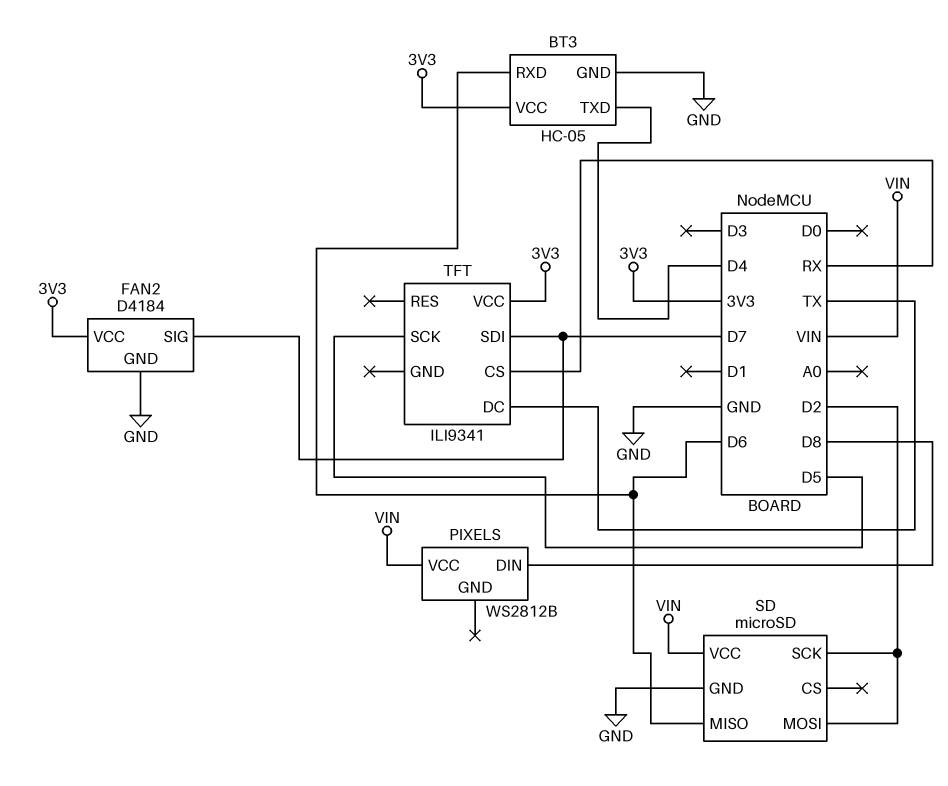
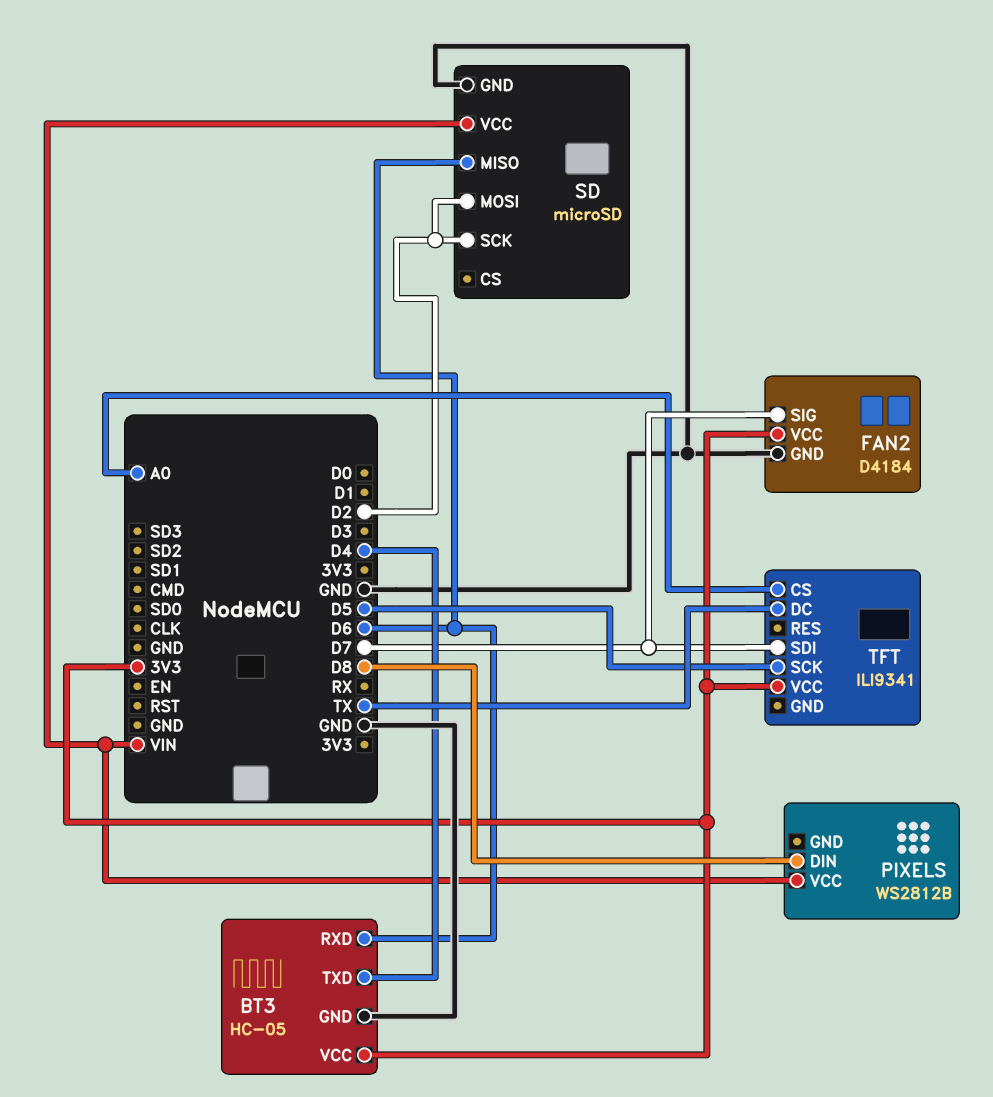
TFT pin CS: RX -> A0

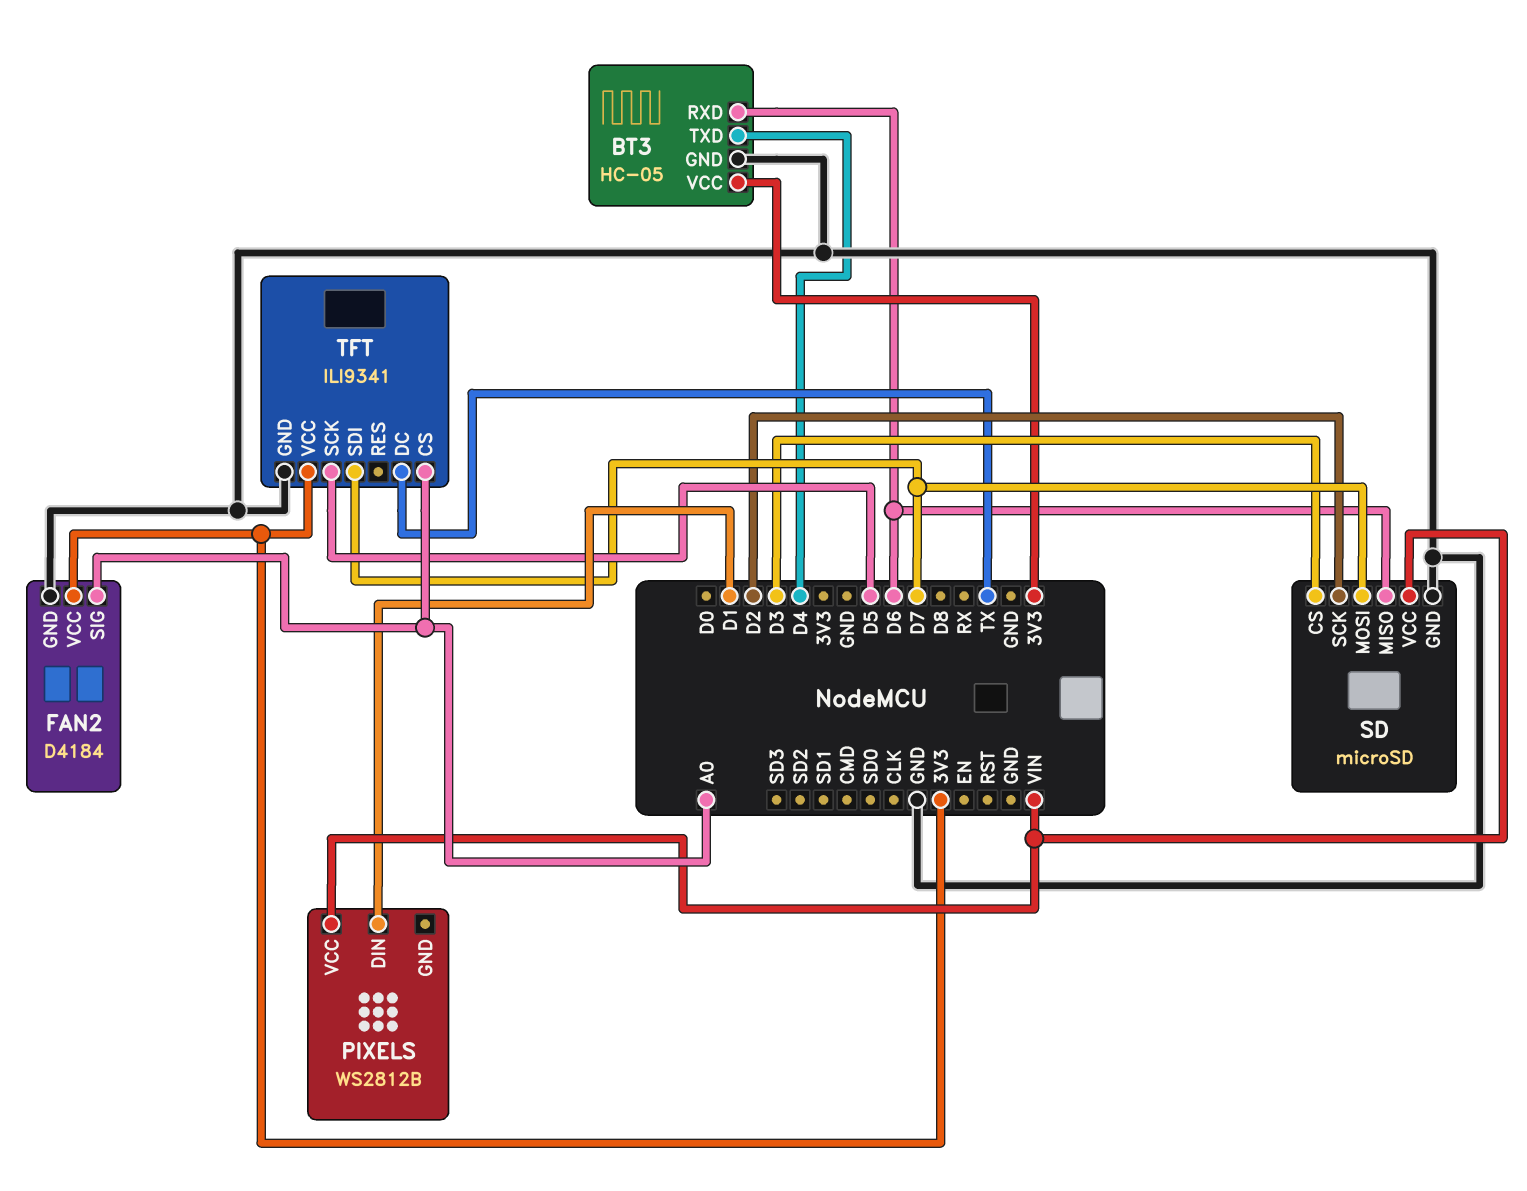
FAN2 pin SIG: D7 -> A0
PIXELS pin DIN: D8 -> D1
SD pin CS: none -> D3
SD pin MOSI: D2 -> D7
TFT pin GND: none -> GND

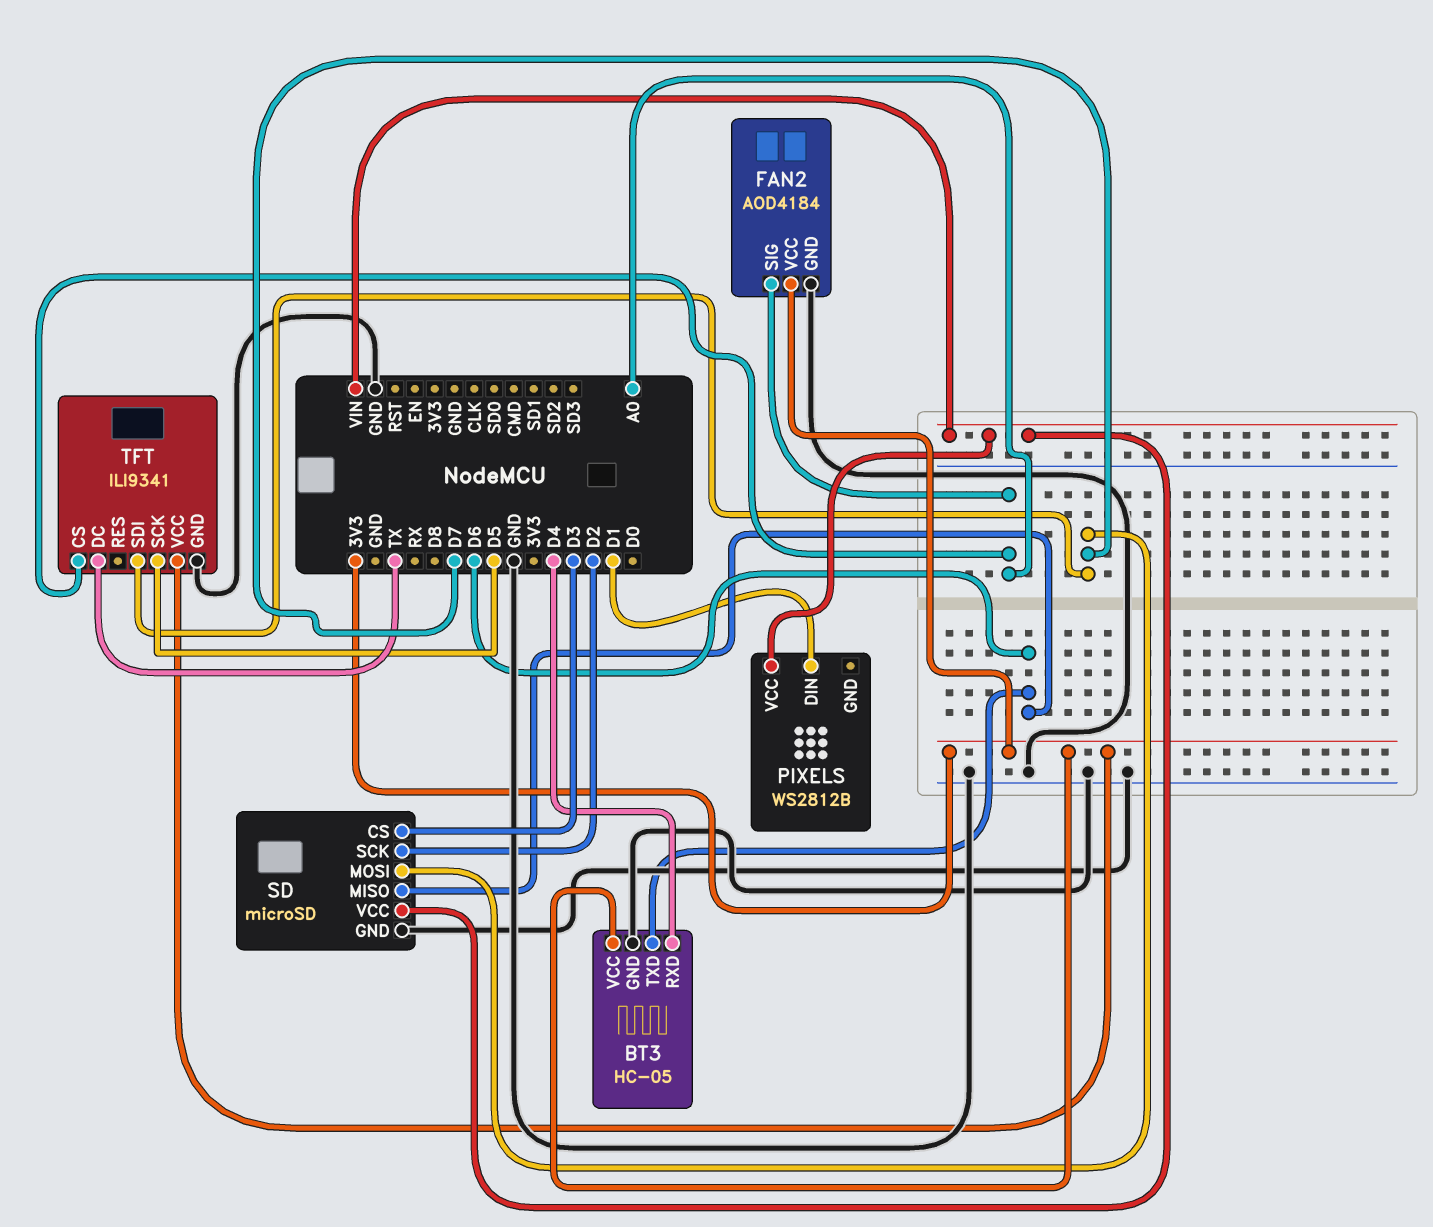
BT3 pin RXD: D6 -> D4
BT3 pin TXD: D4 -> D6
FAN2: D4184 -> AOD4184

